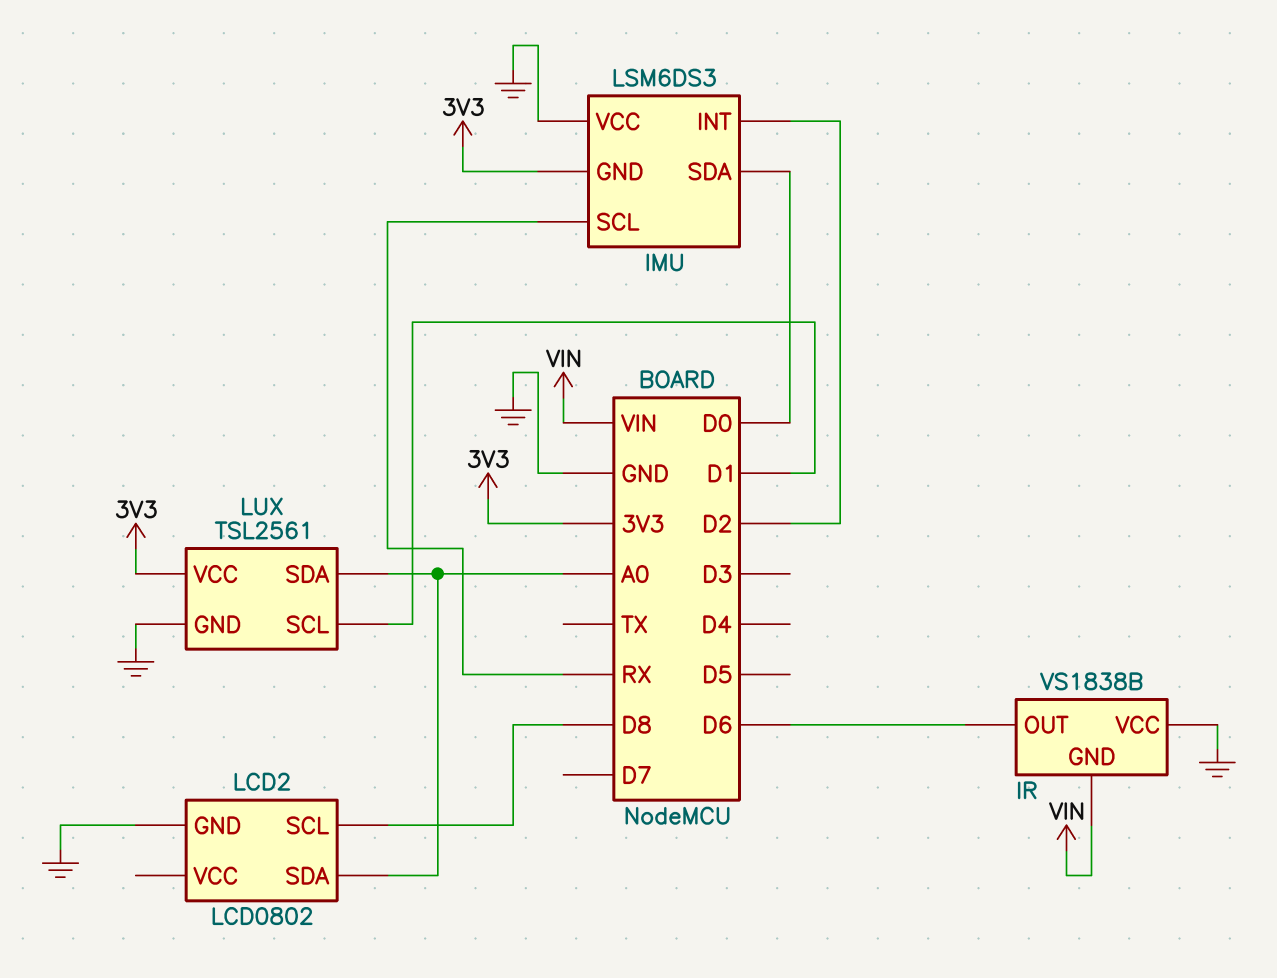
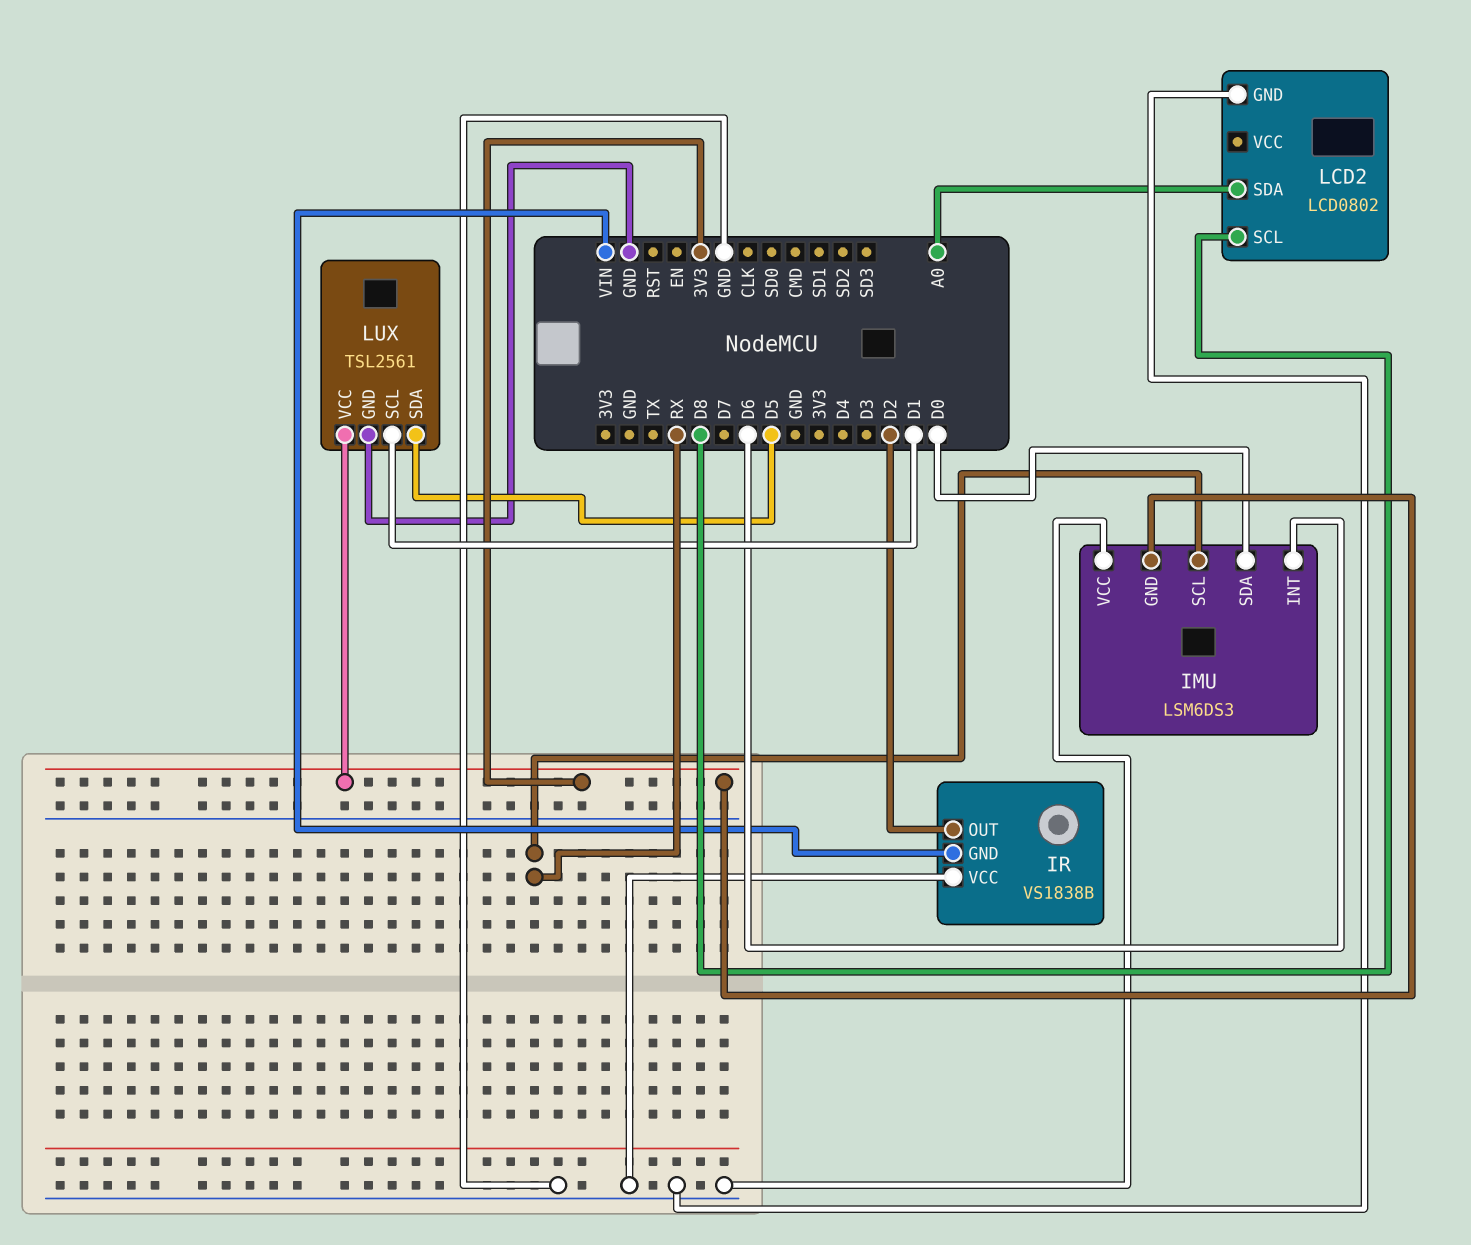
IMU pin INT: D2 -> D6
IR pin OUT: D6 -> D2
LUX pin SDA: A0 -> D5

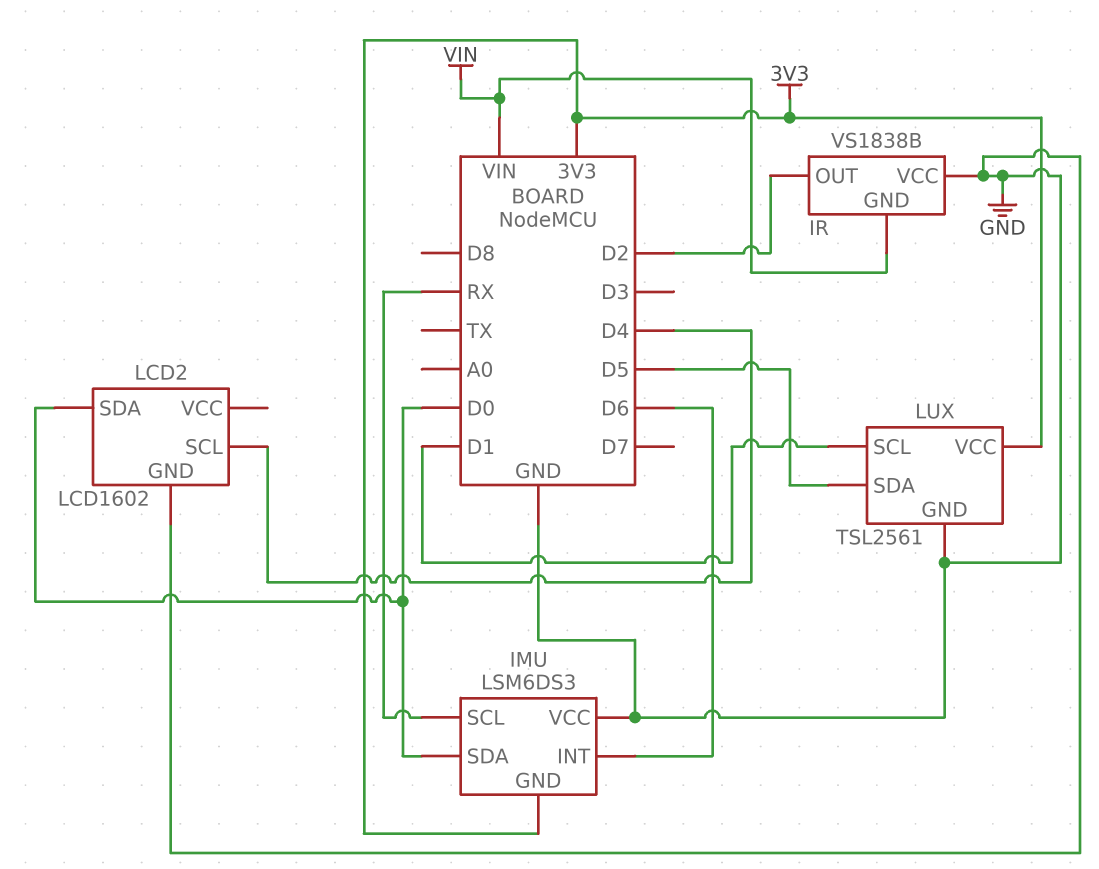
LCD2: LCD0802 -> LCD1602
LCD2 pin SCL: D8 -> D4
LCD2 pin SDA: A0 -> D0

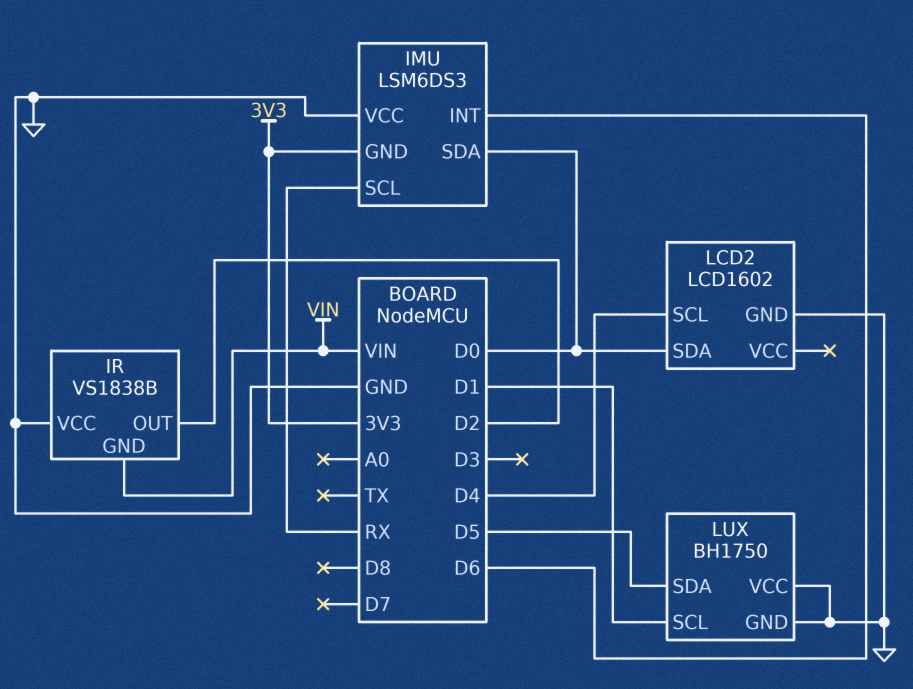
LUX: TSL2561 -> BH1750
LUX pin VCC: 3V3 -> GND

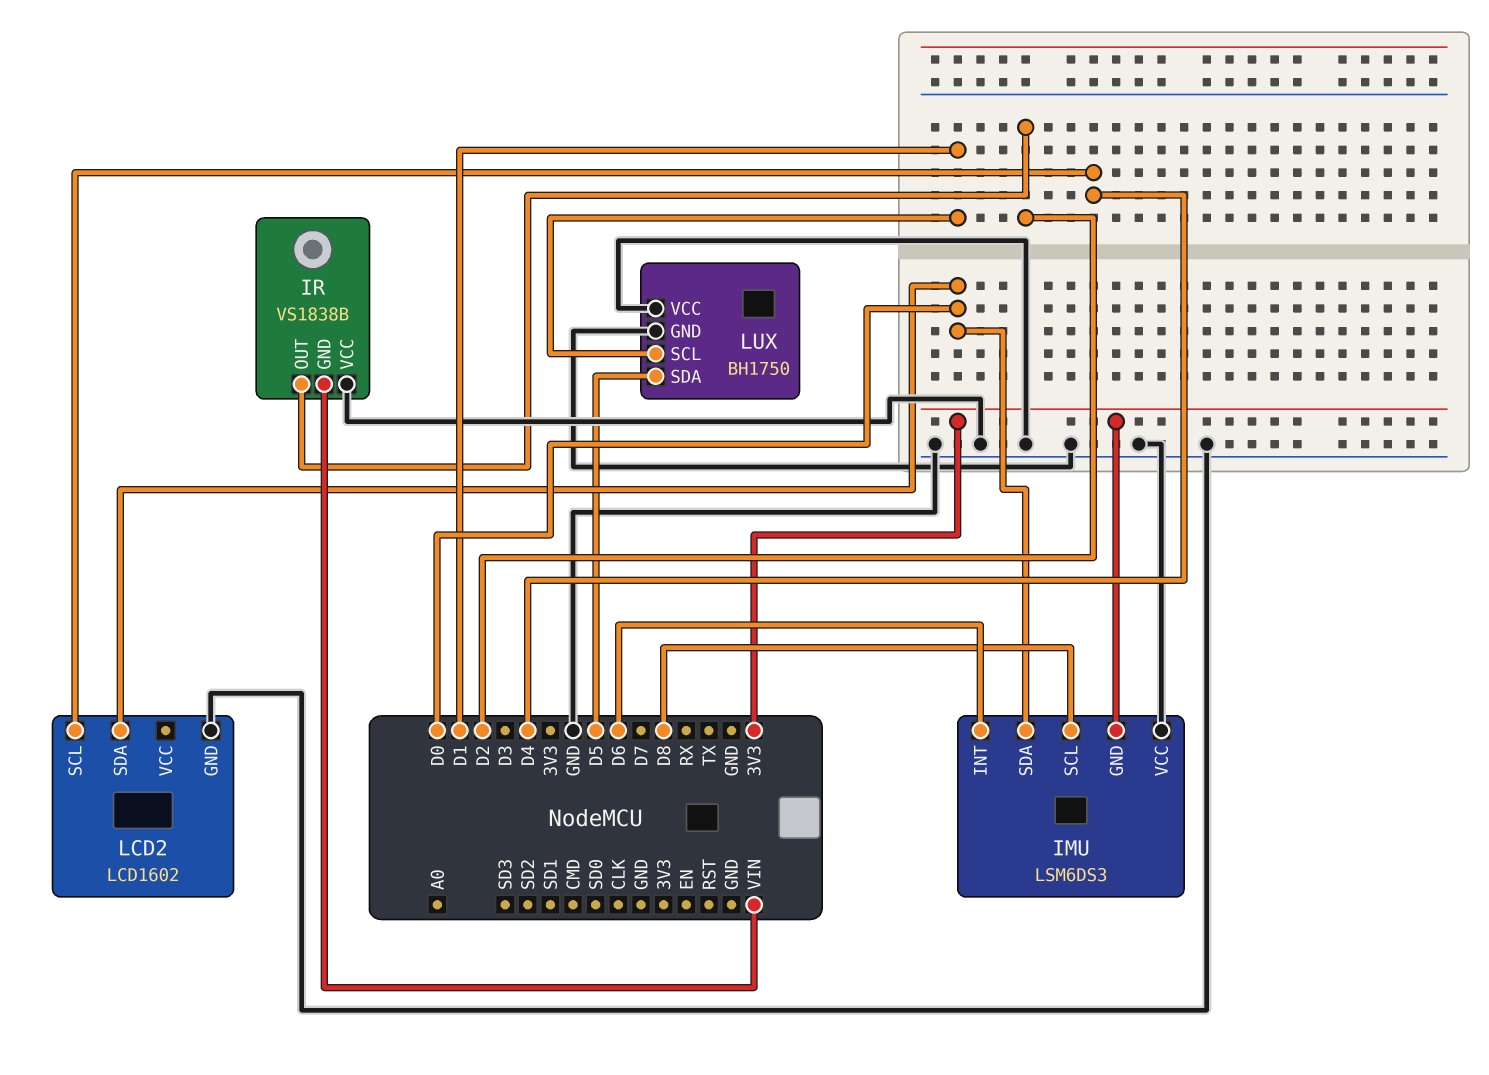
IMU pin SCL: RX -> D8

